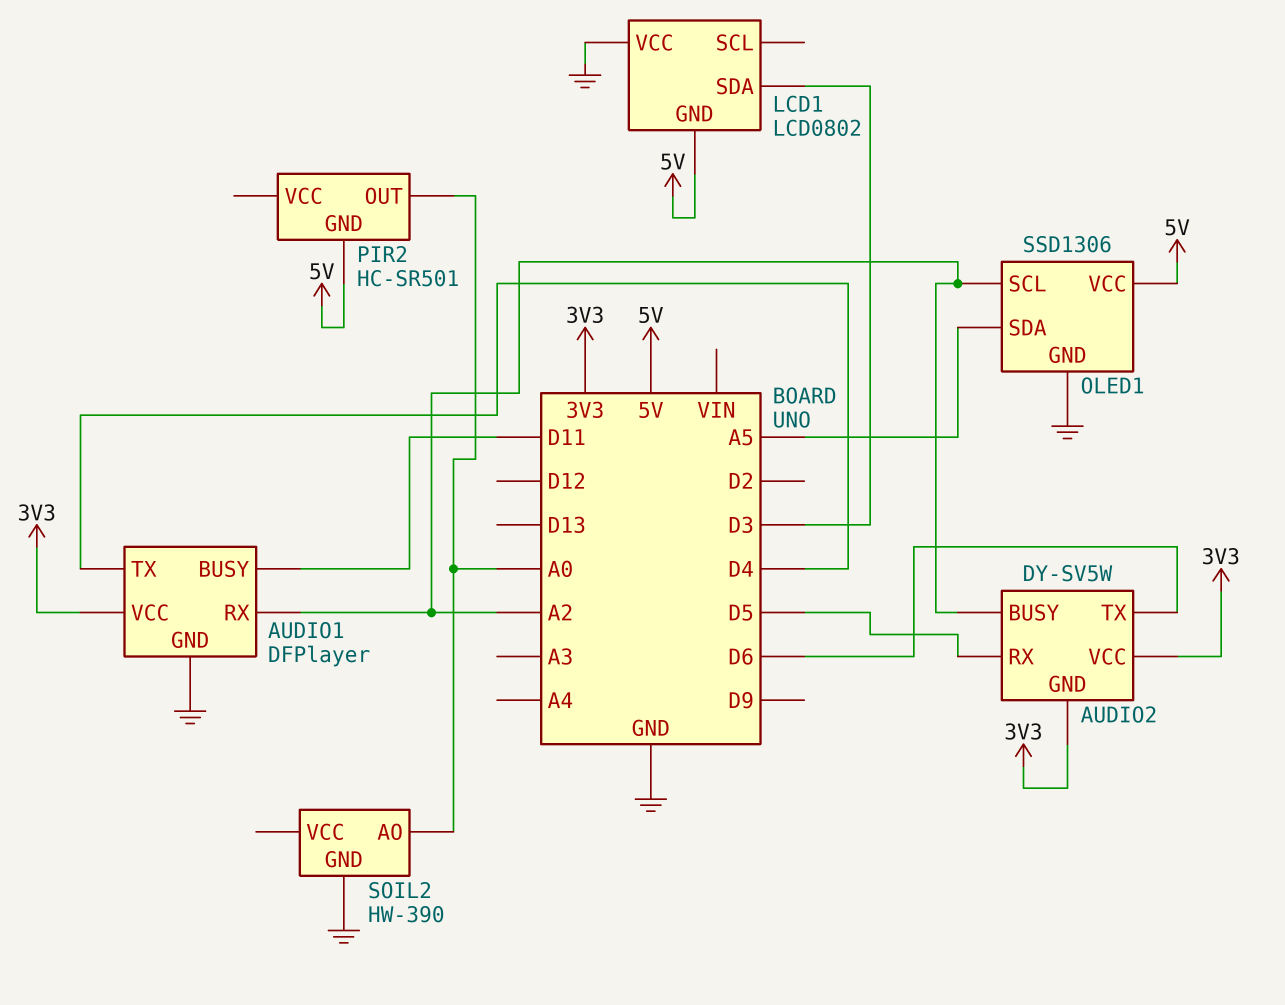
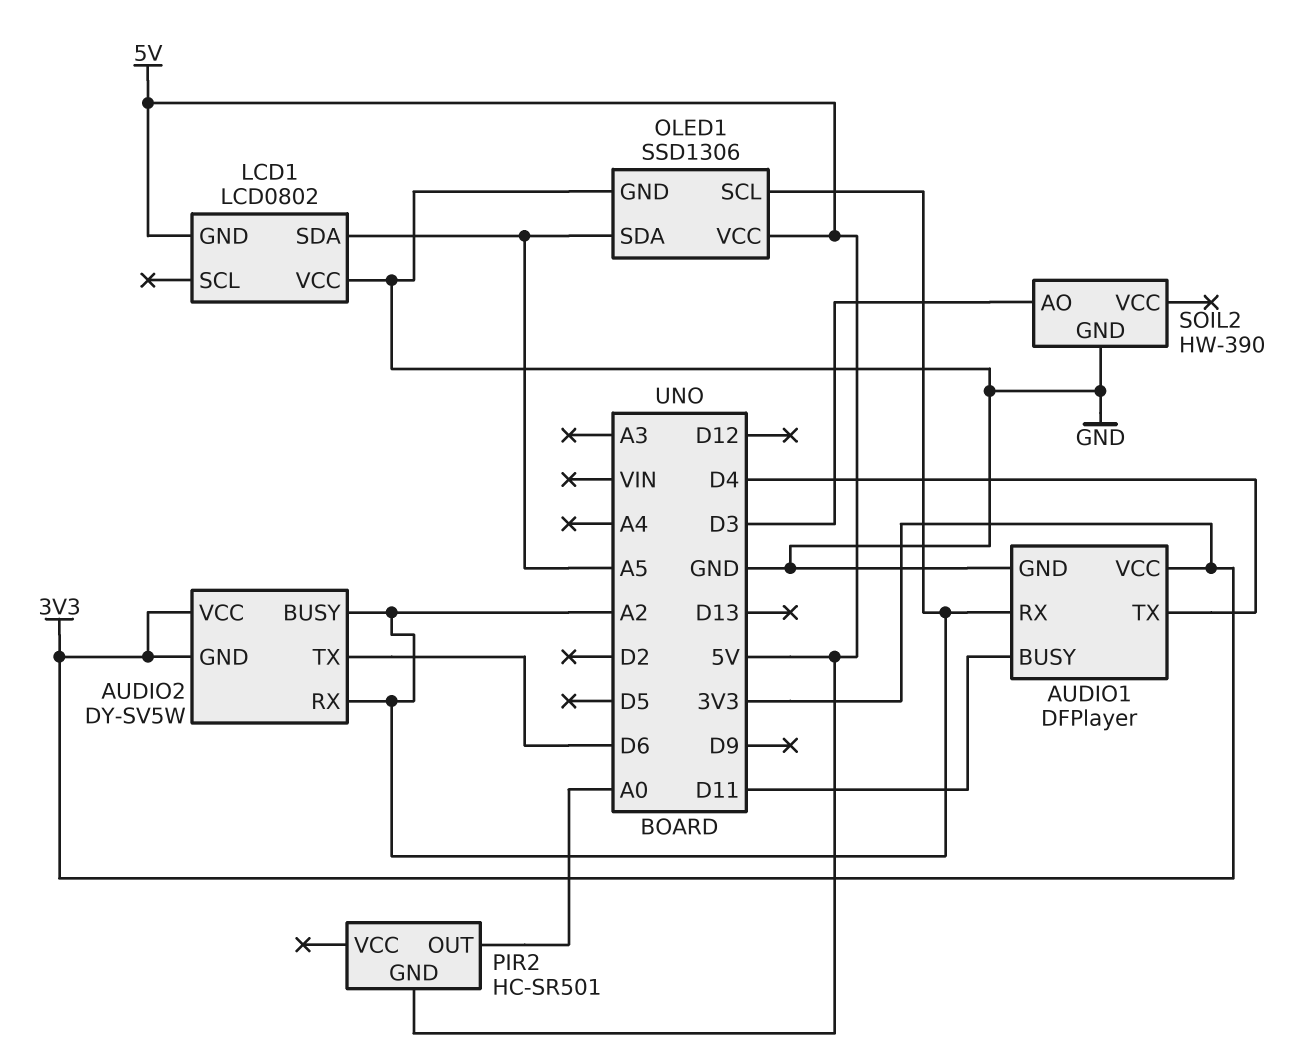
AUDIO2 pin RX: D5 -> A2
LCD1 pin SDA: D3 -> A5
SOIL2 pin AO: A0 -> D3

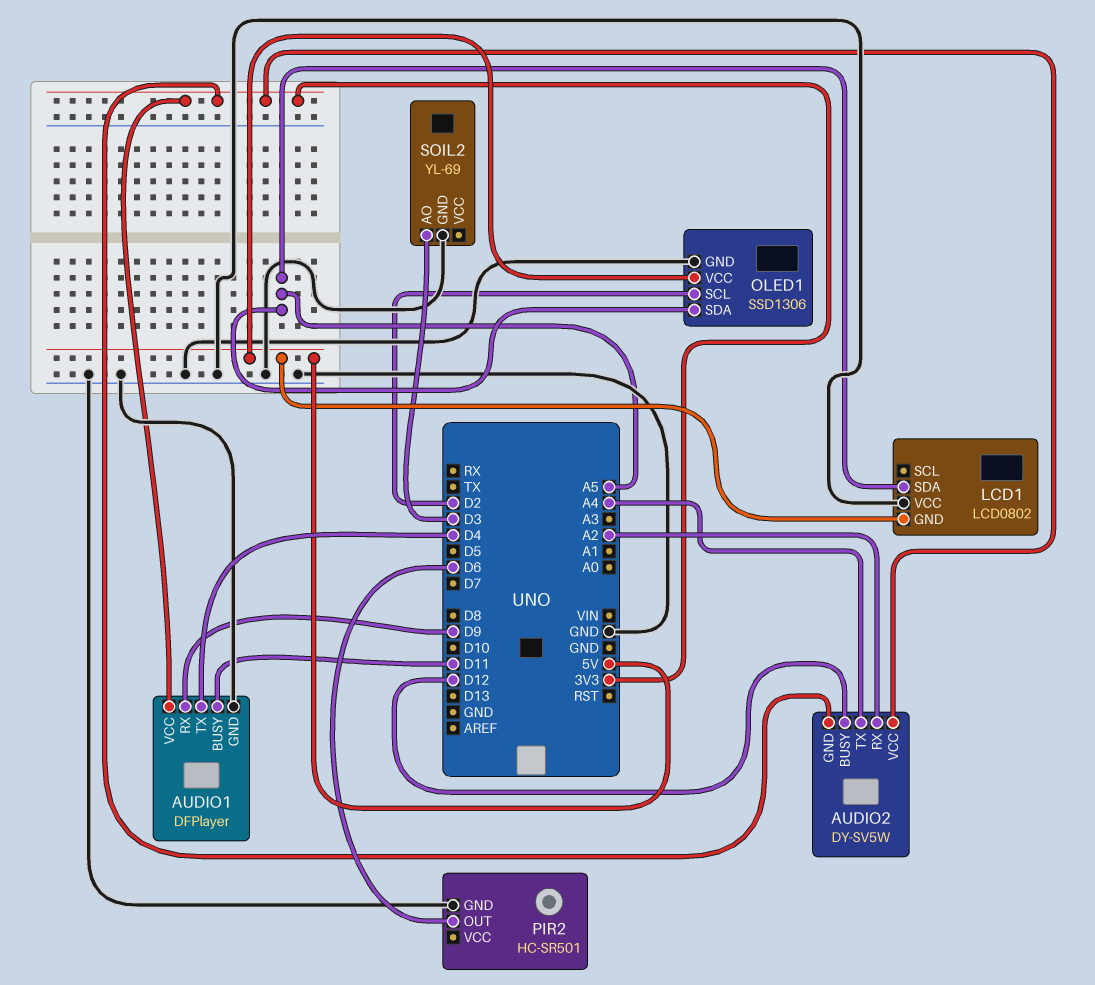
AUDIO1 pin RX: A2 -> D9
AUDIO2 pin BUSY: A2 -> D12
AUDIO2 pin TX: D6 -> A4
OLED1 pin SCL: A2 -> D2
PIR2 pin GND: 5V -> GND
PIR2 pin OUT: A0 -> D6
SOIL2: HW-390 -> YL-69

